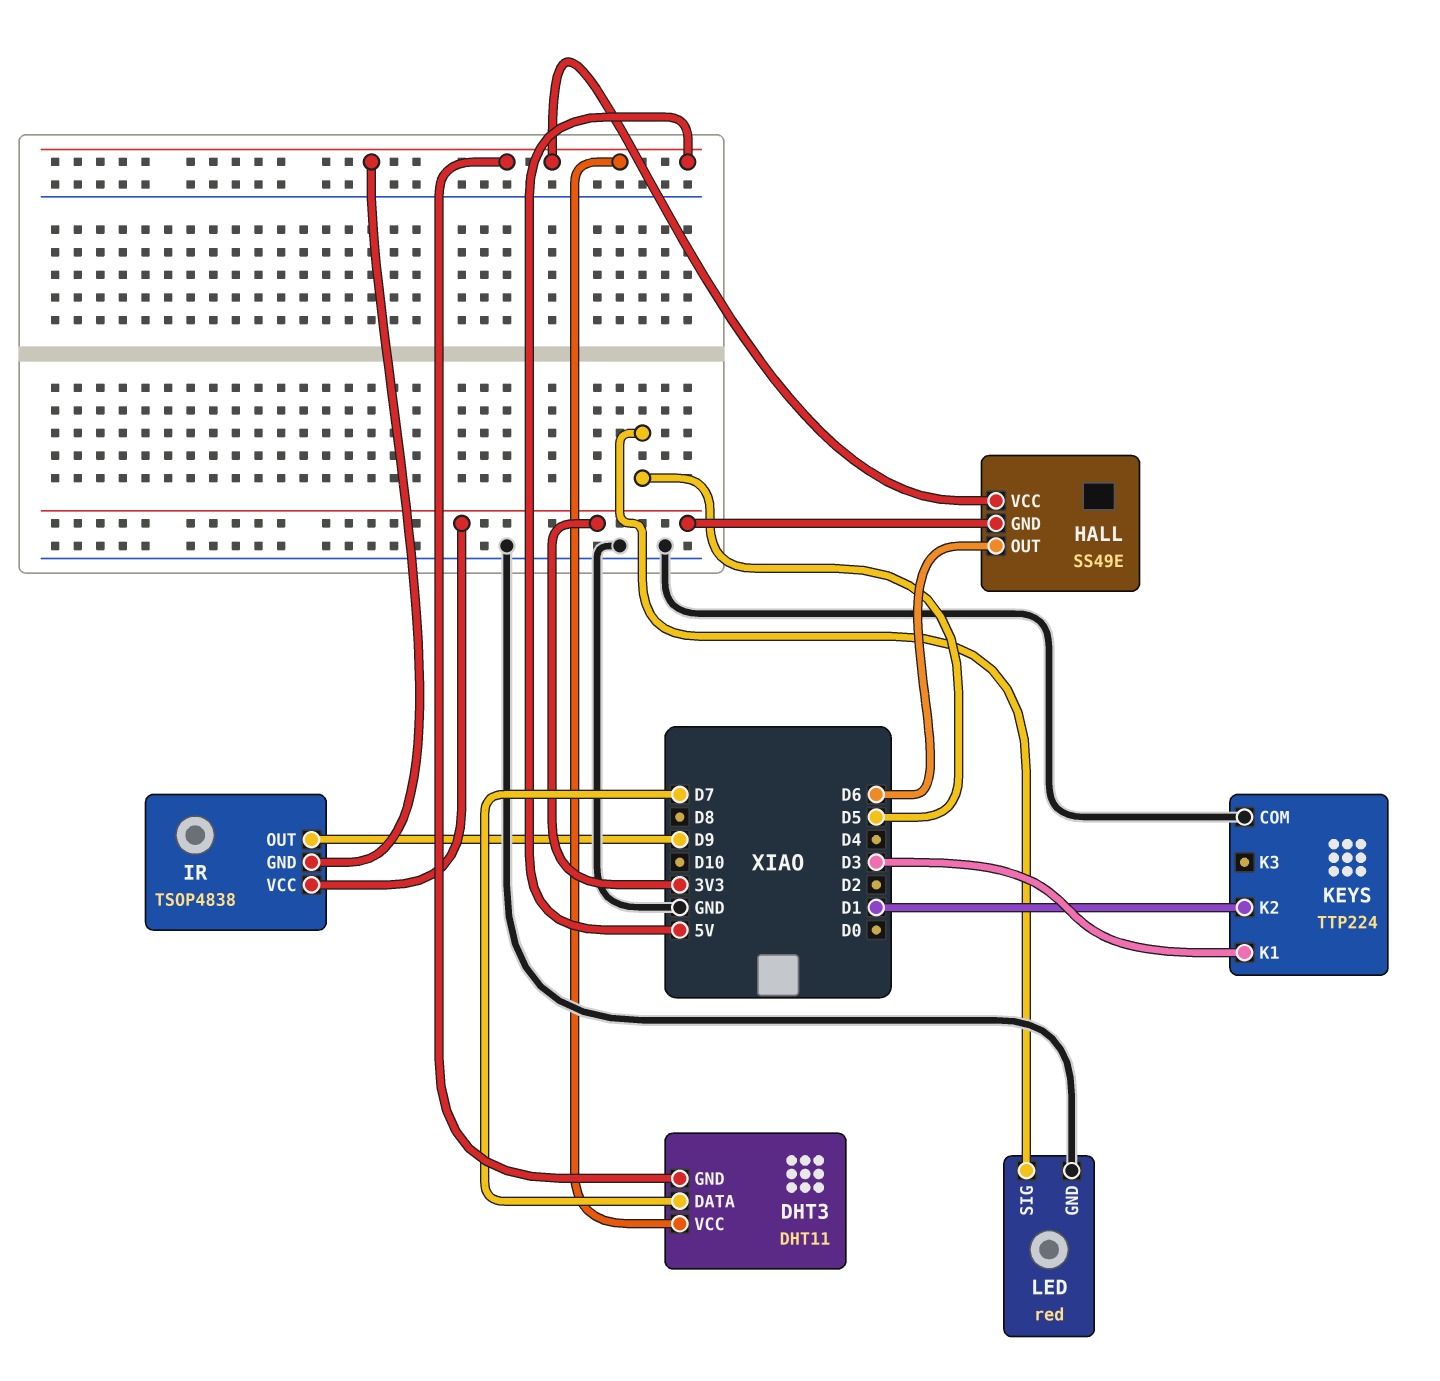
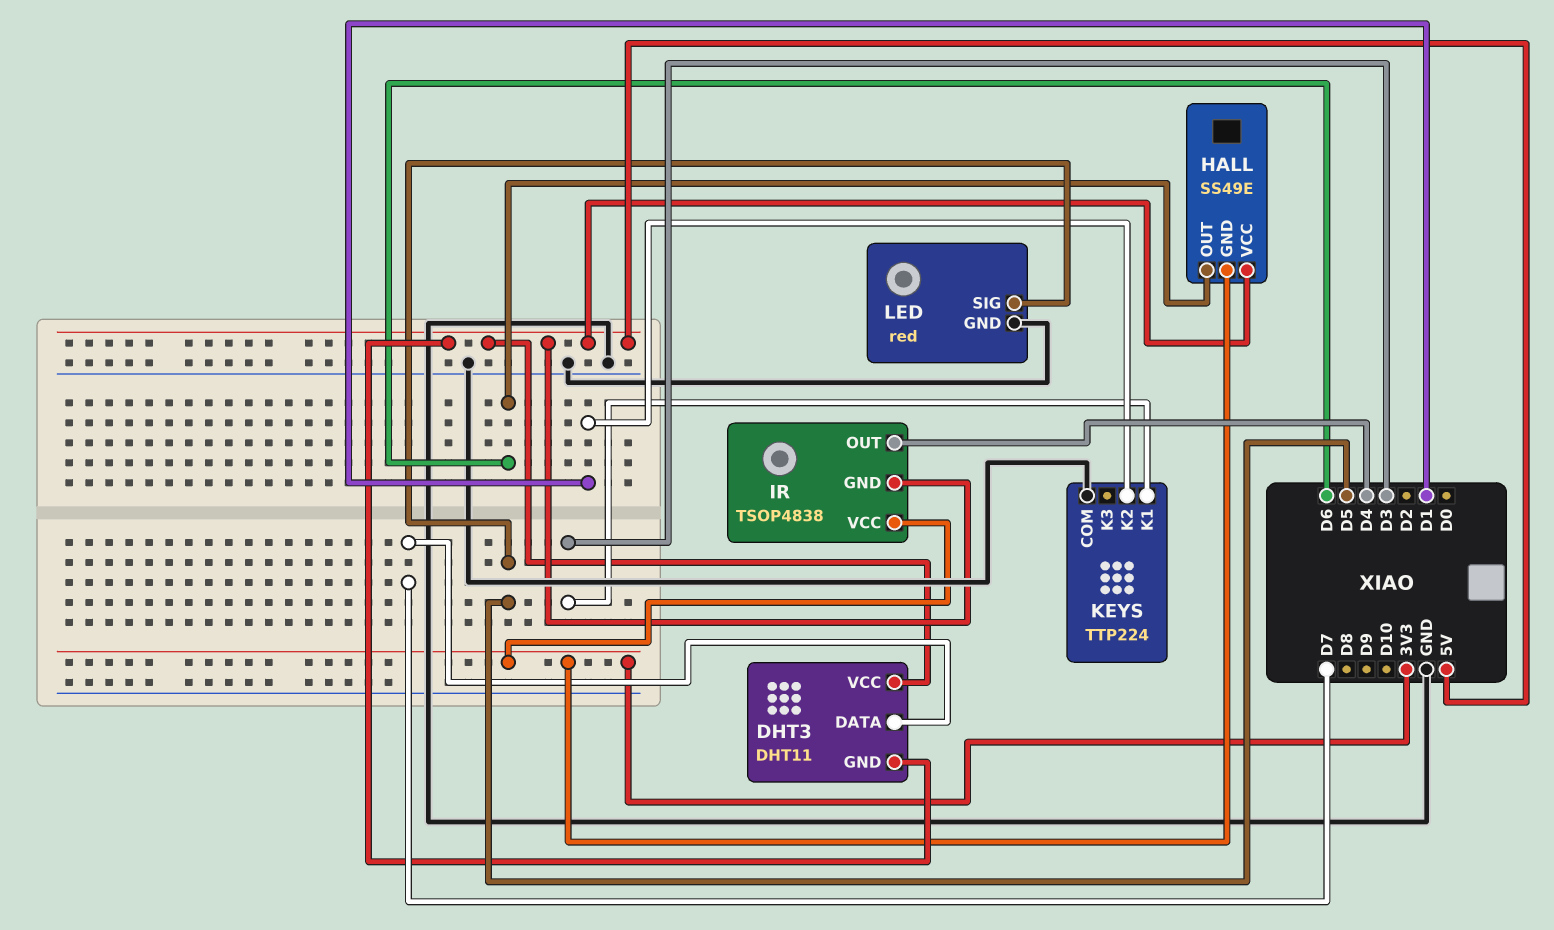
IR pin OUT: D9 -> D4

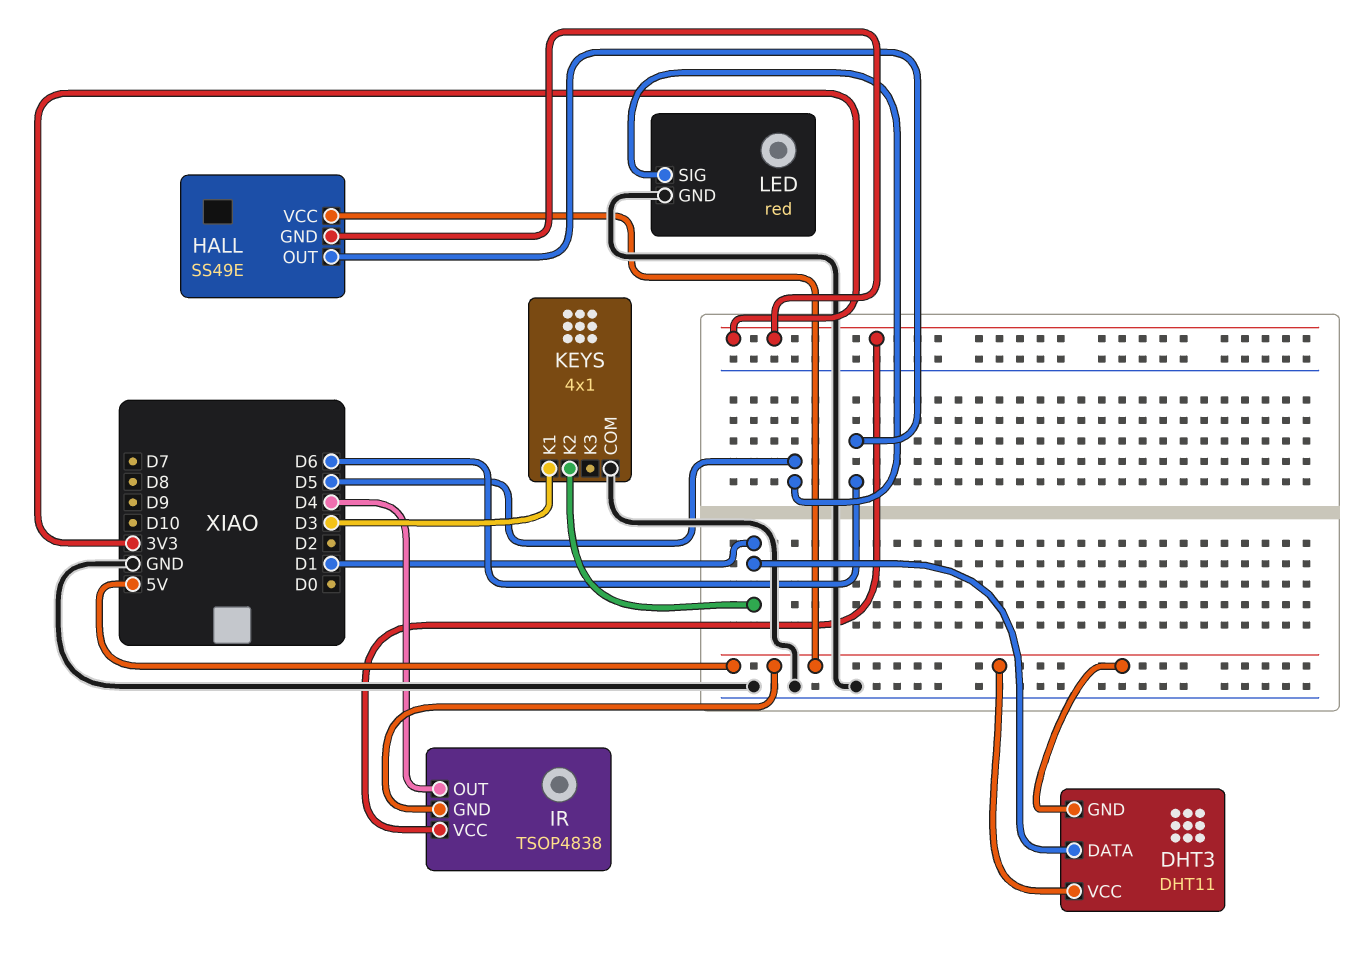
DHT3 pin DATA: D7 -> D1
KEYS: TTP224 -> 4x1

